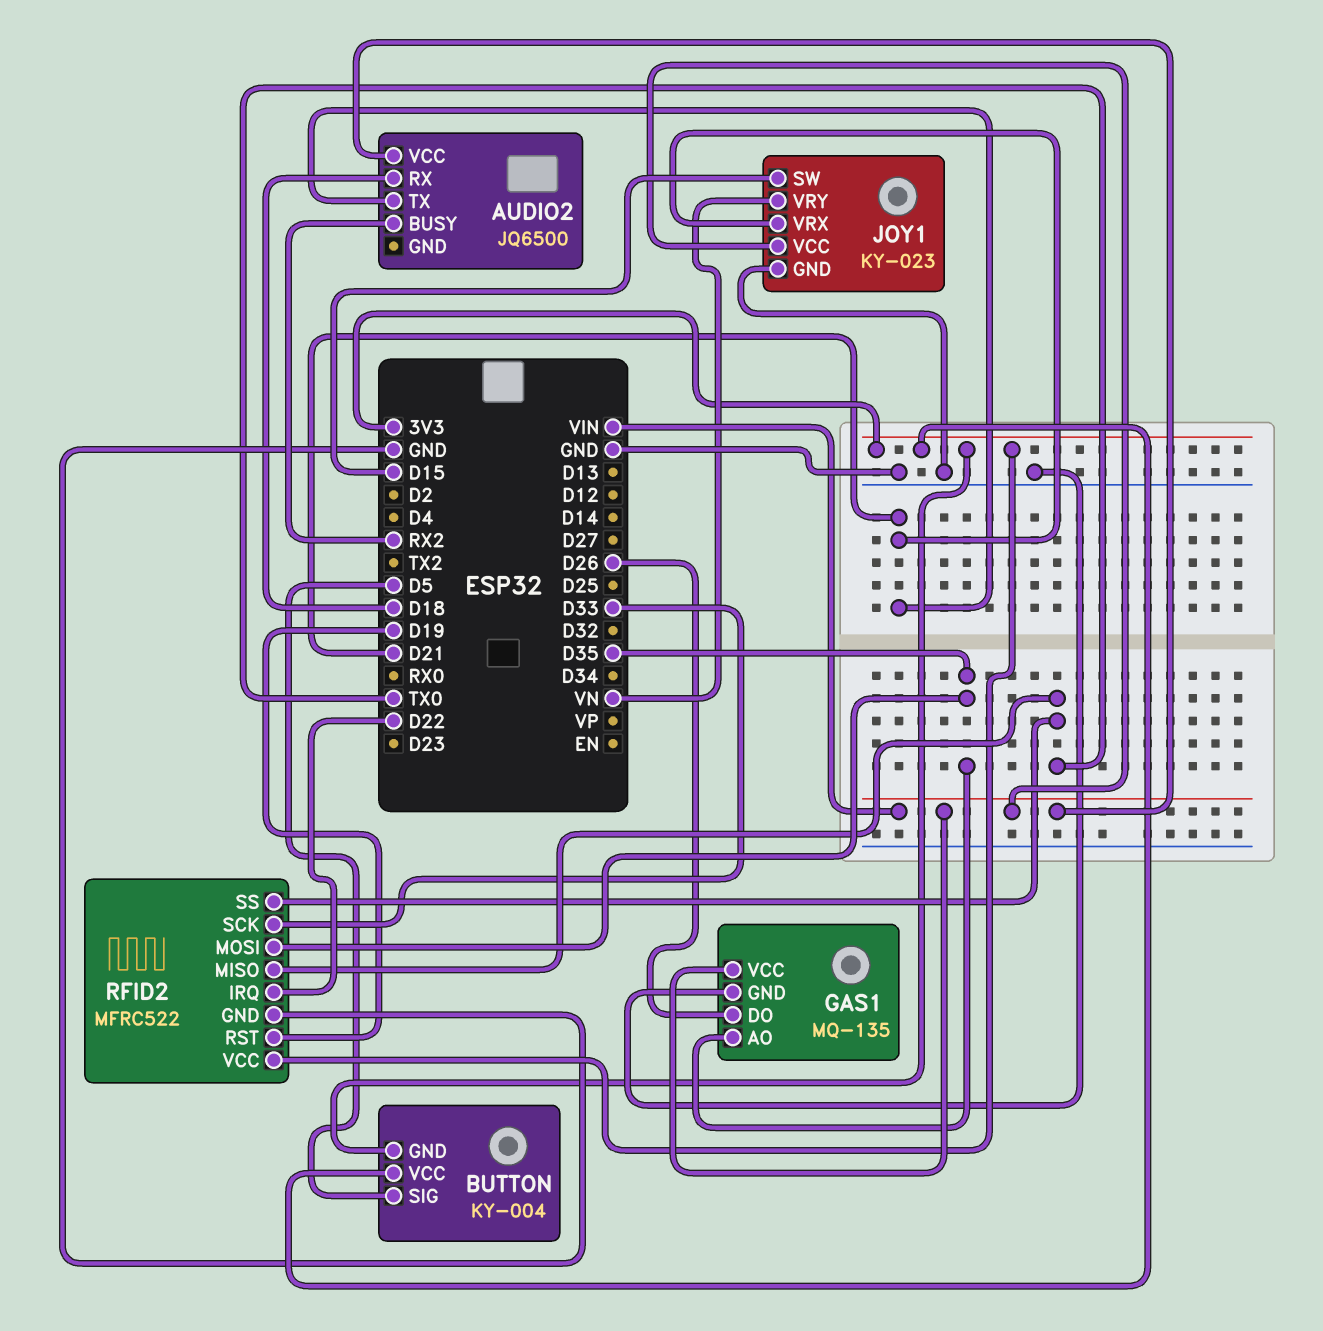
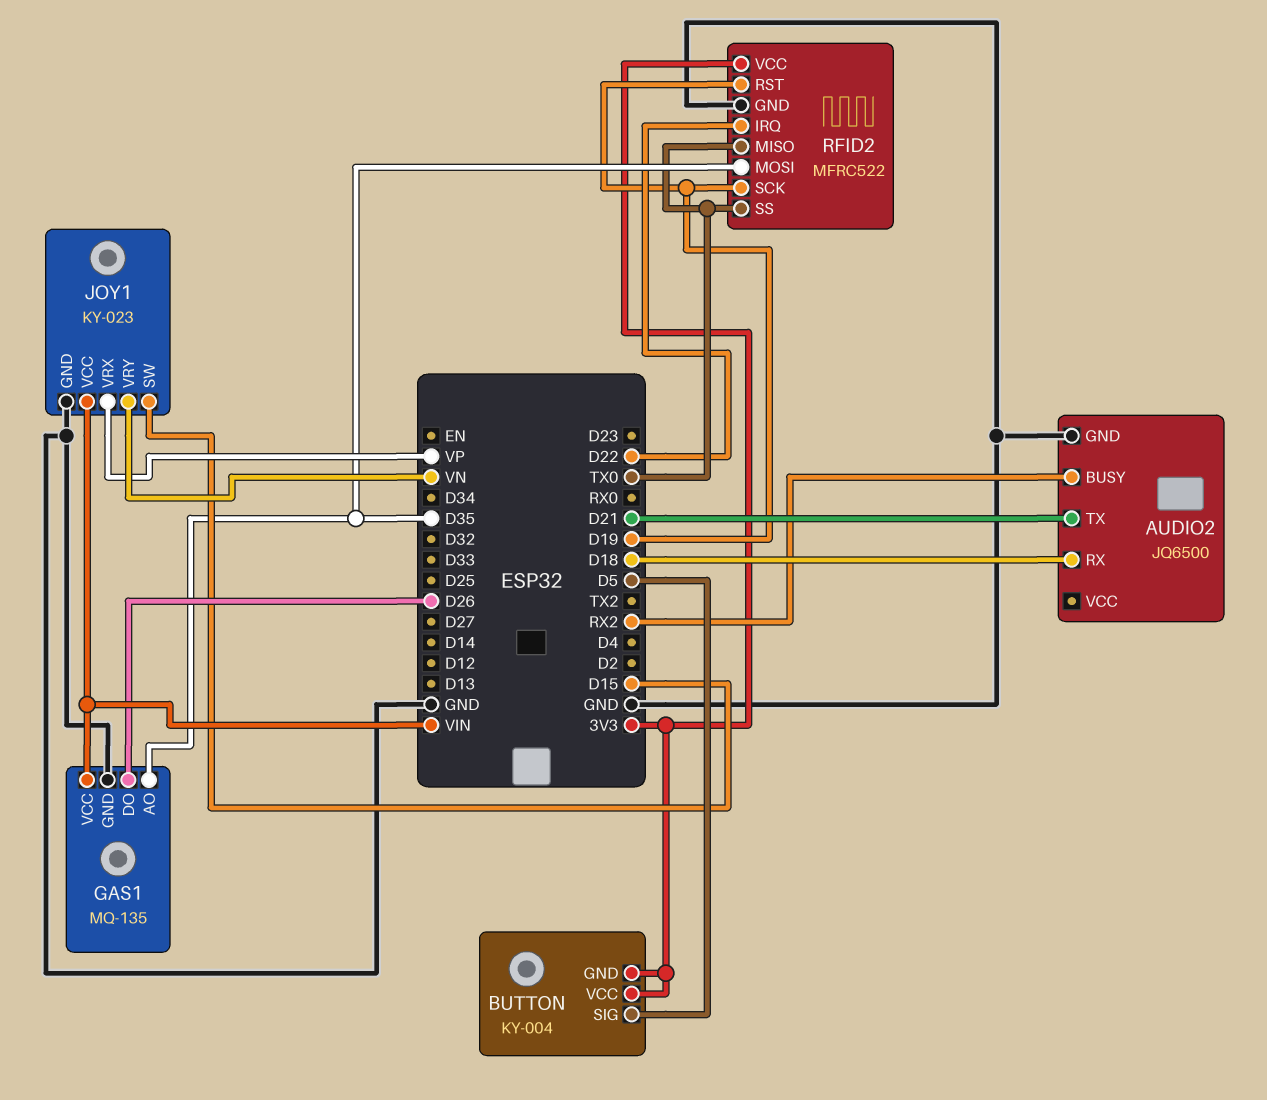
AUDIO2 pin GND: none -> GND
AUDIO2 pin VCC: VIN -> none
JOY1 pin VRX: D21 -> VP
RFID2 pin SCK: D33 -> D19

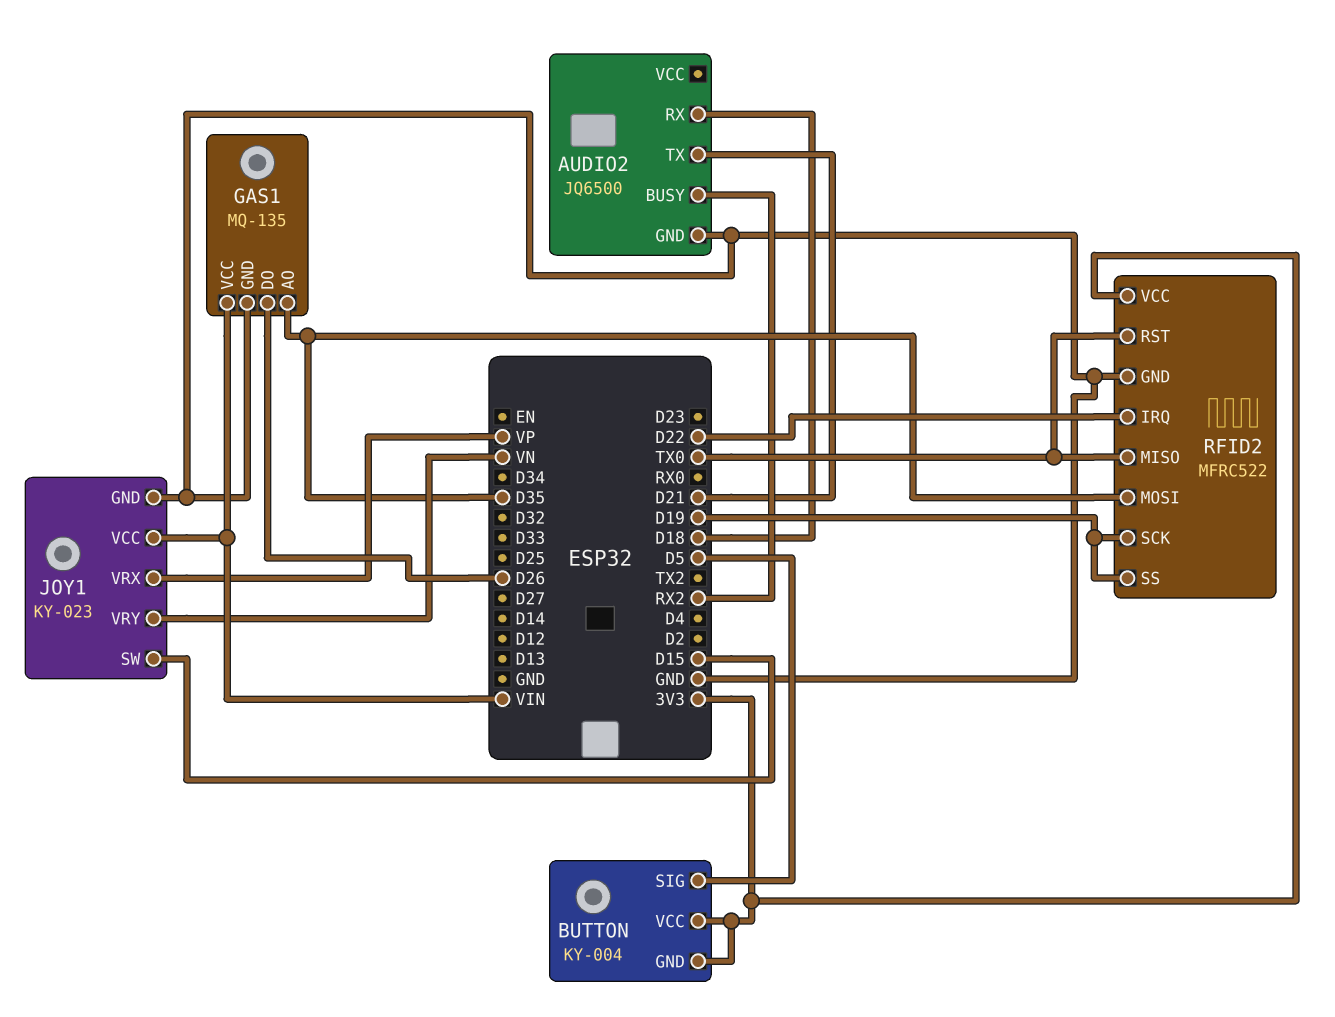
RFID2 pin RST: D19 -> TX0
RFID2 pin SS: TX0 -> D19

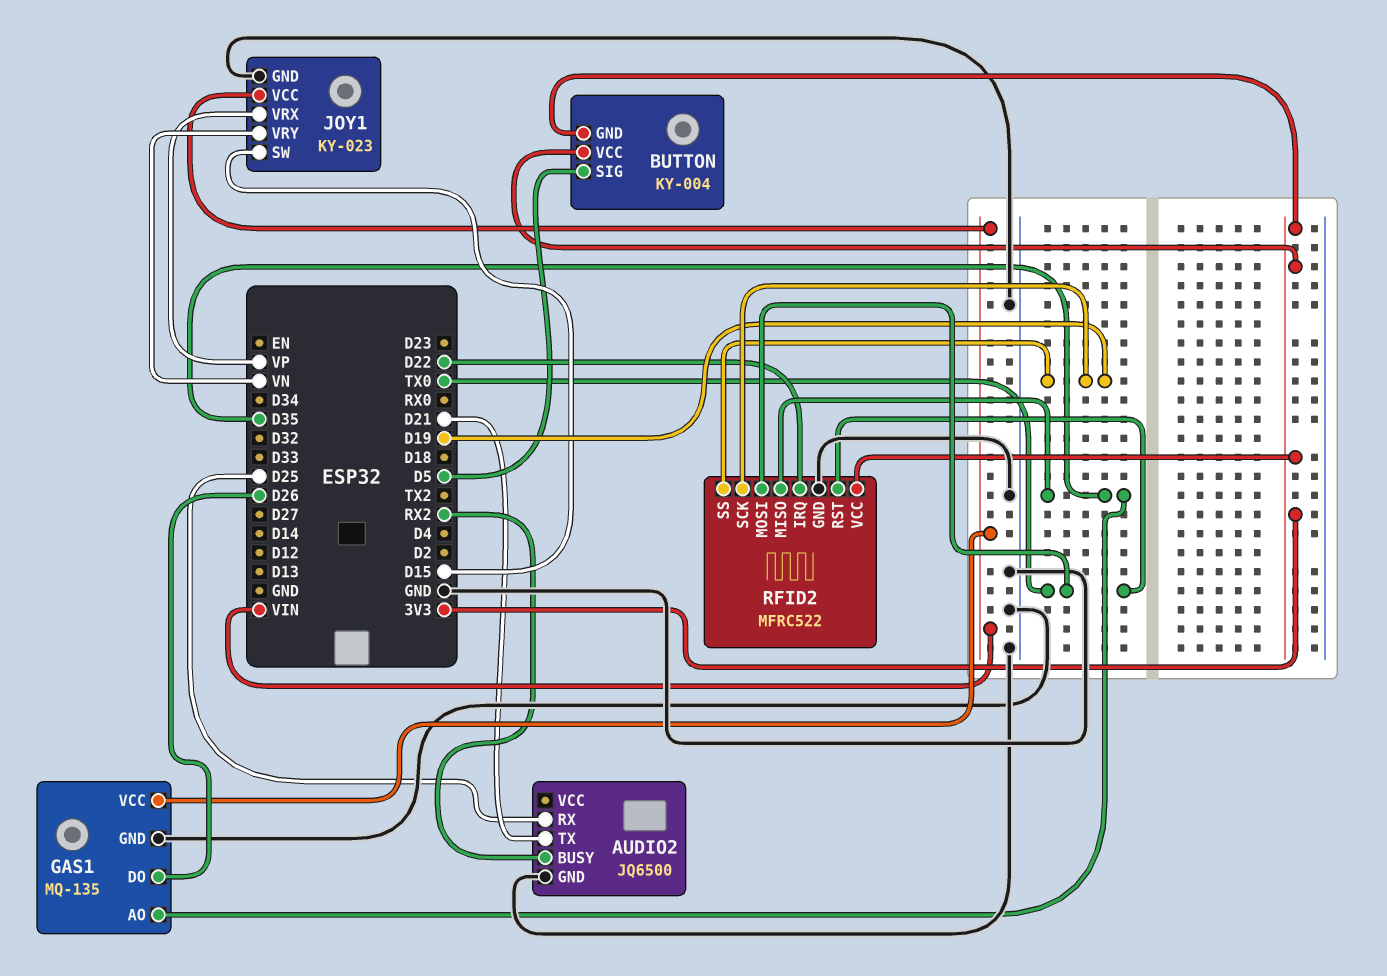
AUDIO2 pin RX: D18 -> D25
RFID2 pin MISO: TX0 -> D35
RFID2 pin MOSI: D35 -> TX0

